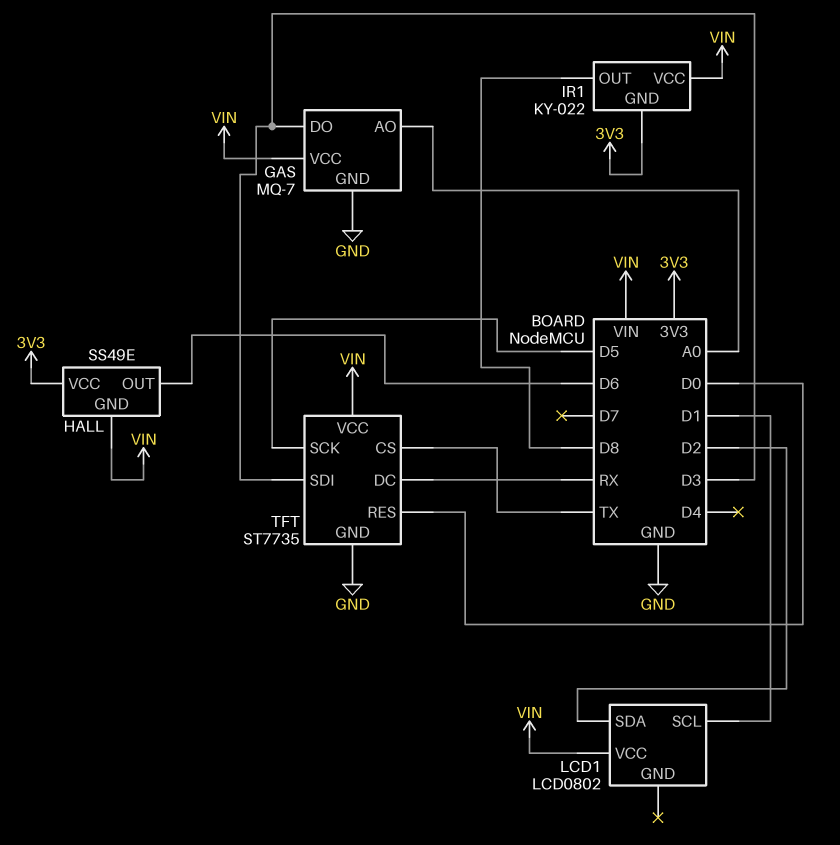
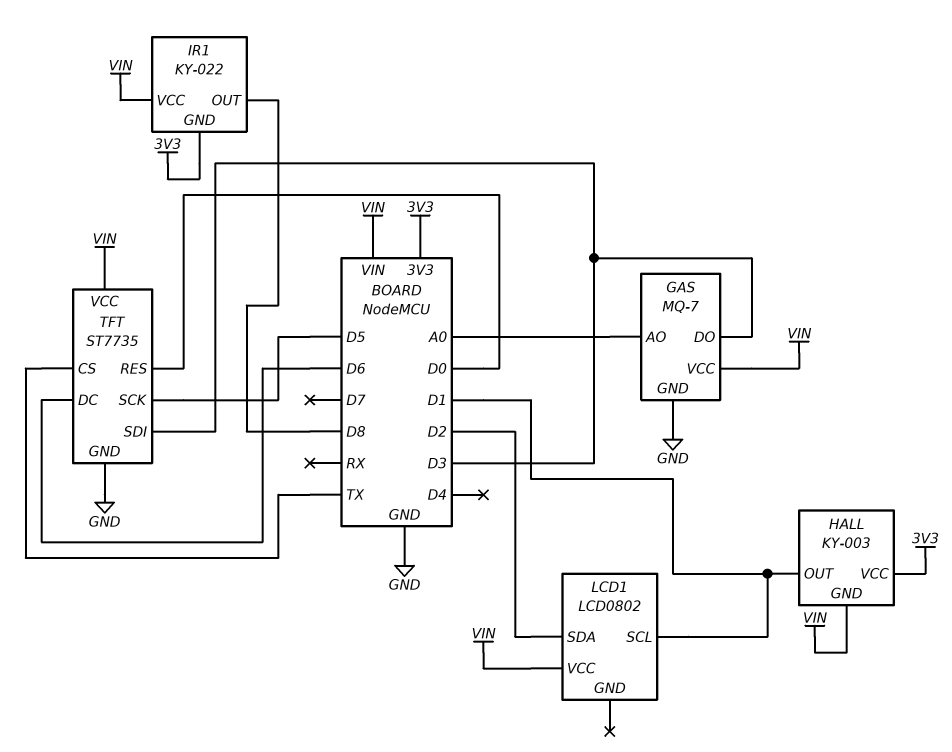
HALL: SS49E -> KY-003
HALL pin OUT: D6 -> D1
TFT pin DC: RX -> D6

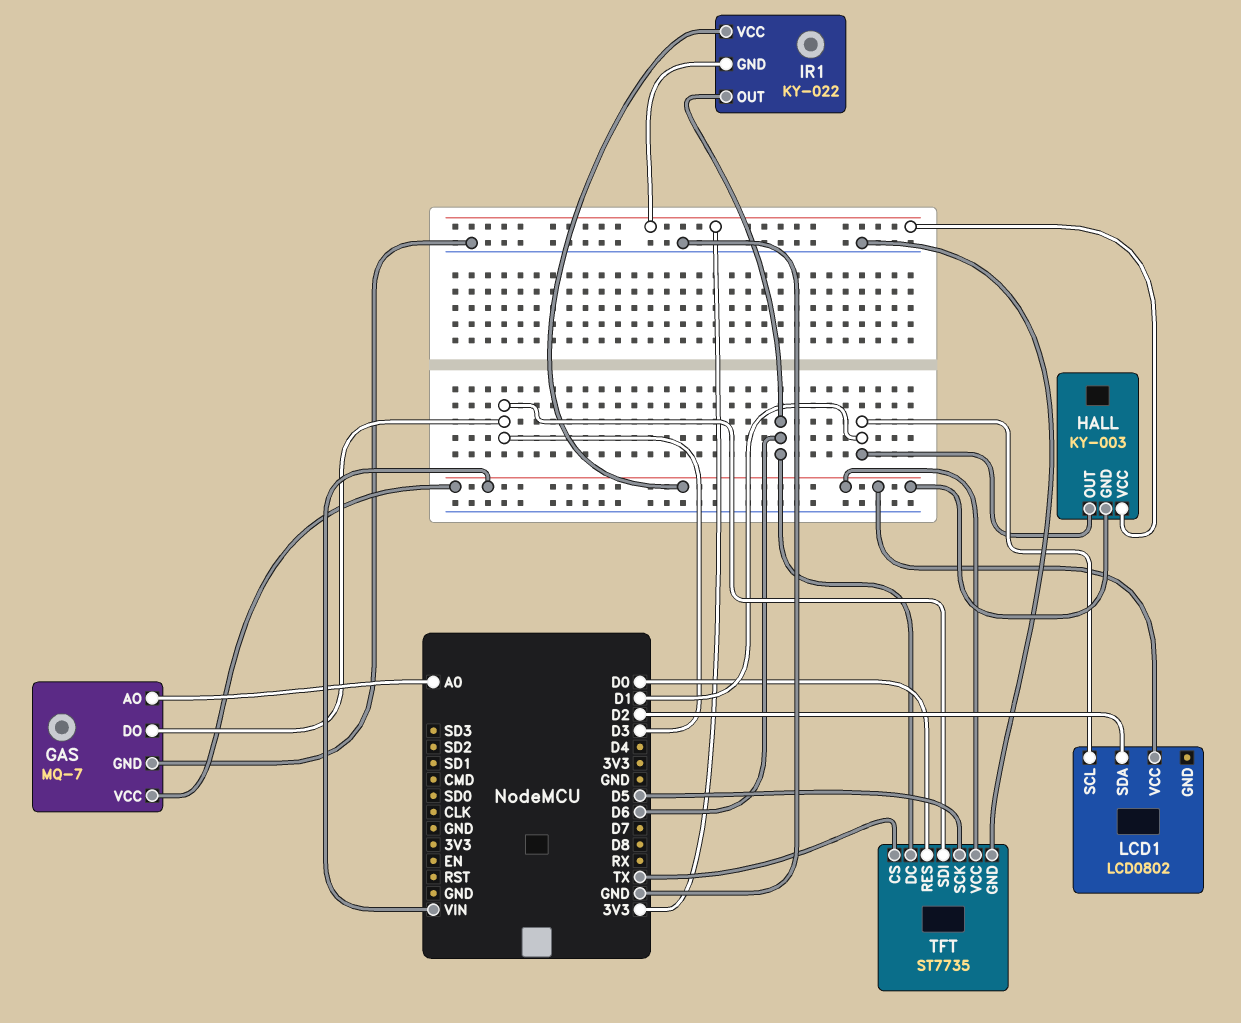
IR1 pin OUT: D8 -> D6

